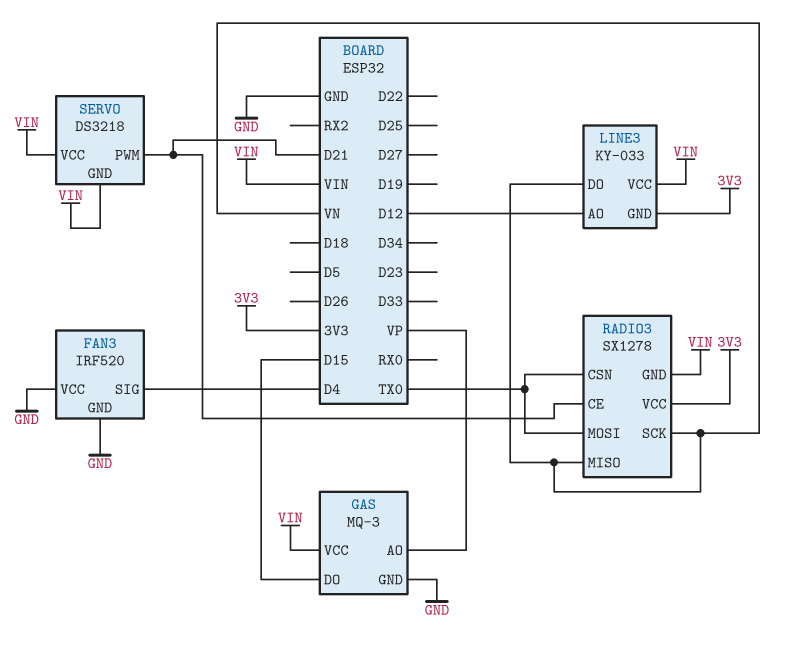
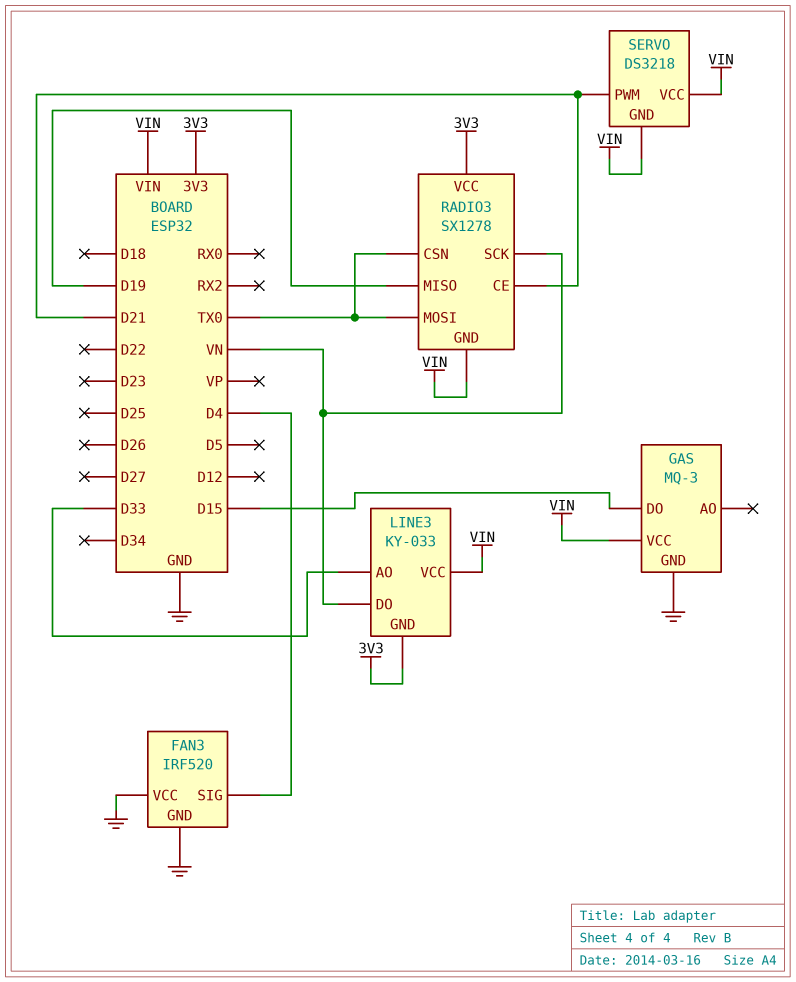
GAS pin AO: VP -> none
LINE3 pin AO: D12 -> D33
RADIO3 pin MISO: VN -> D19

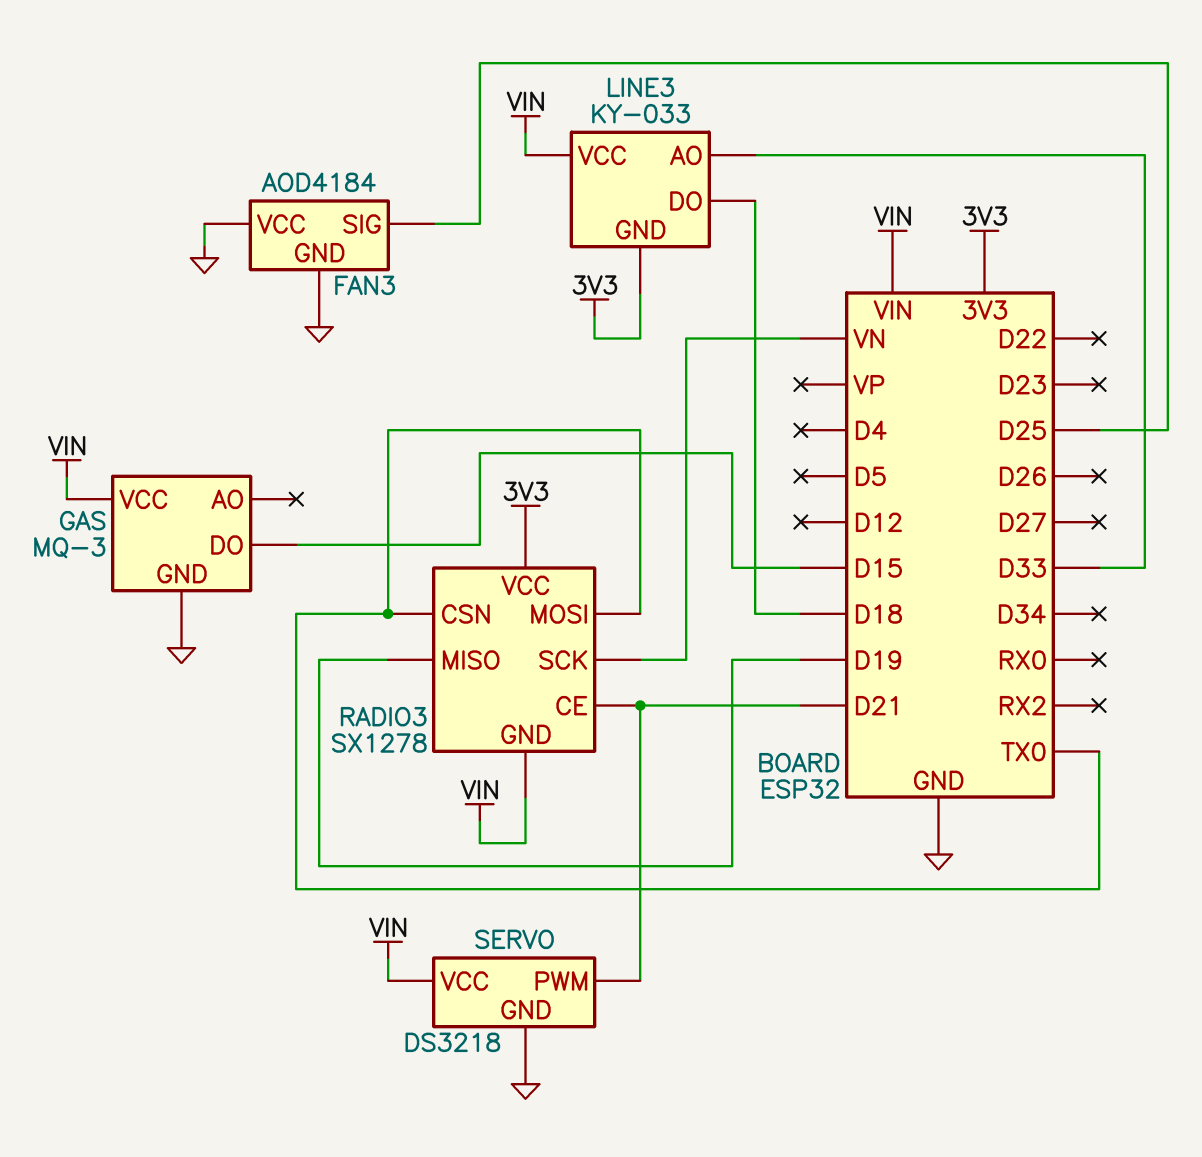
FAN3: IRF520 -> AOD4184
FAN3 pin SIG: D4 -> D25
LINE3 pin DO: VN -> D18
SERVO pin GND: VIN -> GND

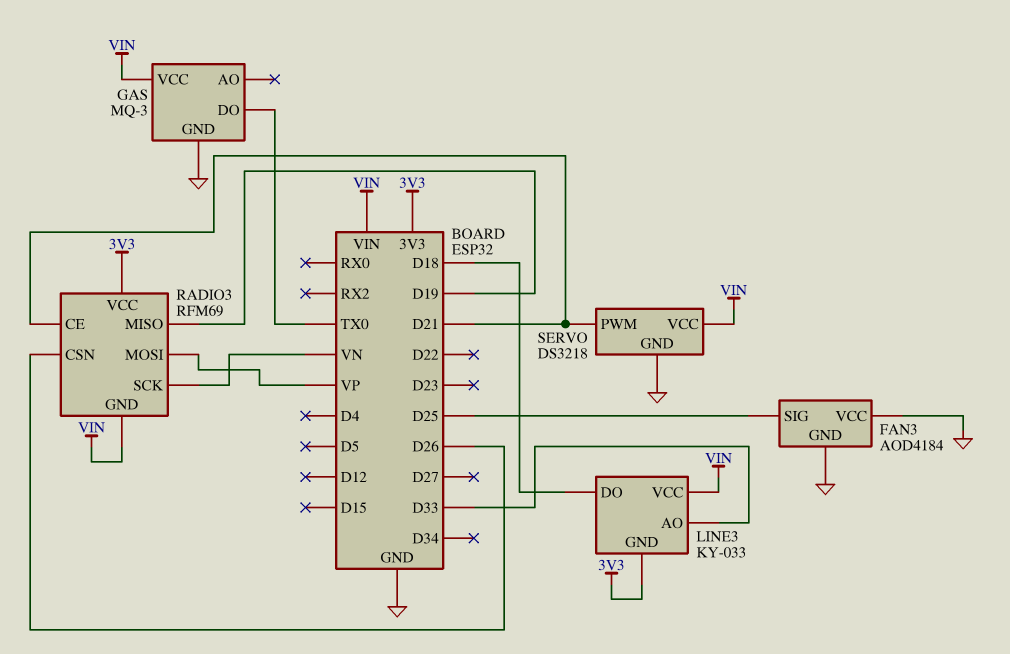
GAS pin DO: D15 -> TX0
RADIO3: SX1278 -> RFM69
RADIO3 pin CSN: TX0 -> D26
RADIO3 pin MOSI: TX0 -> VP

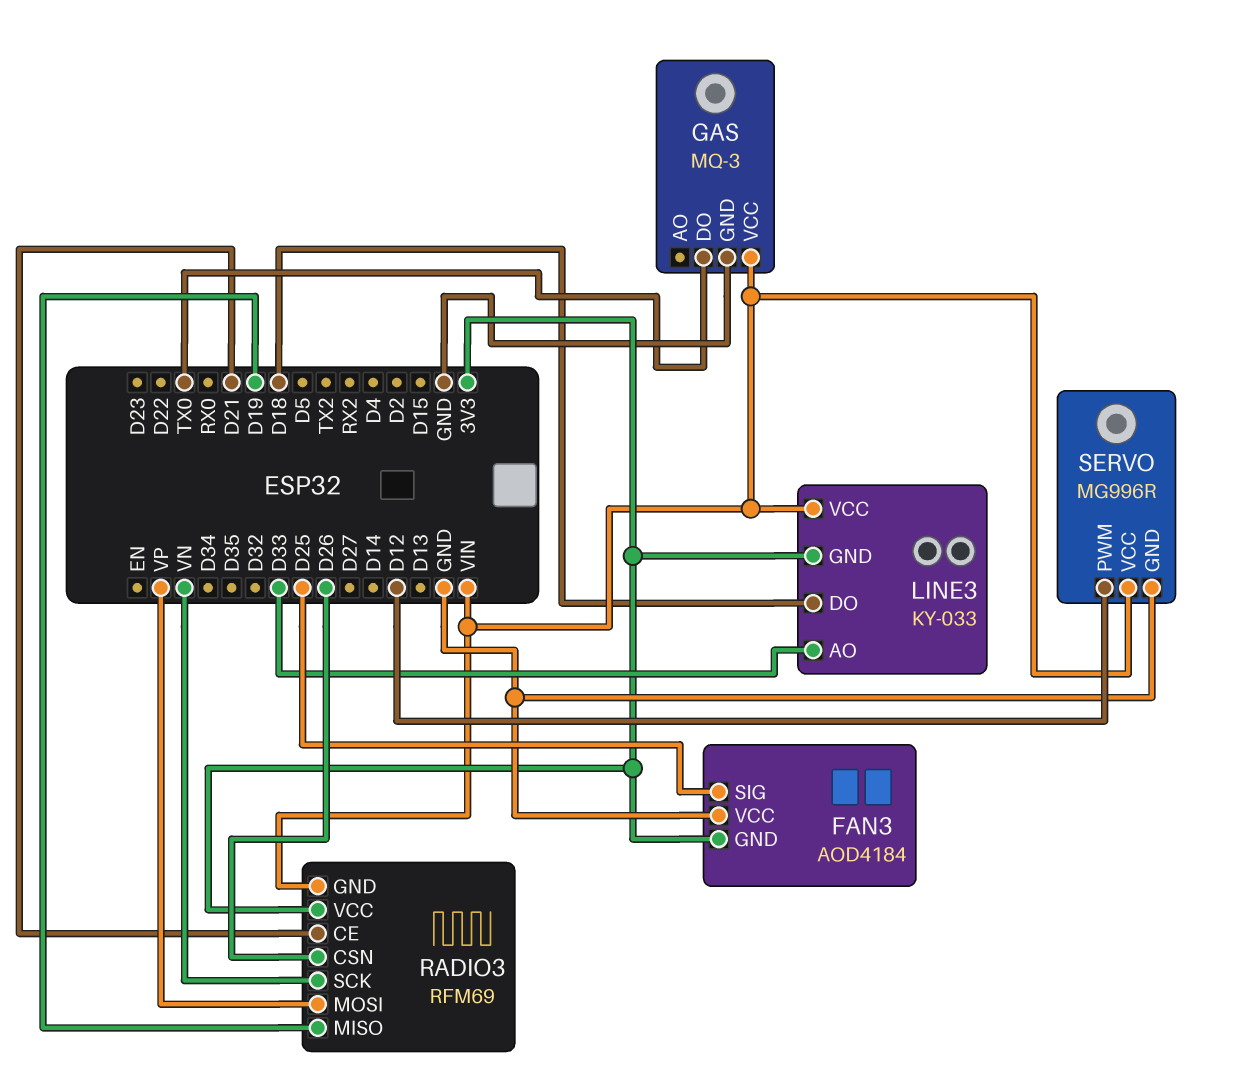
FAN3 pin GND: GND -> 3V3
SERVO: DS3218 -> MG996R
SERVO pin PWM: D21 -> D12

